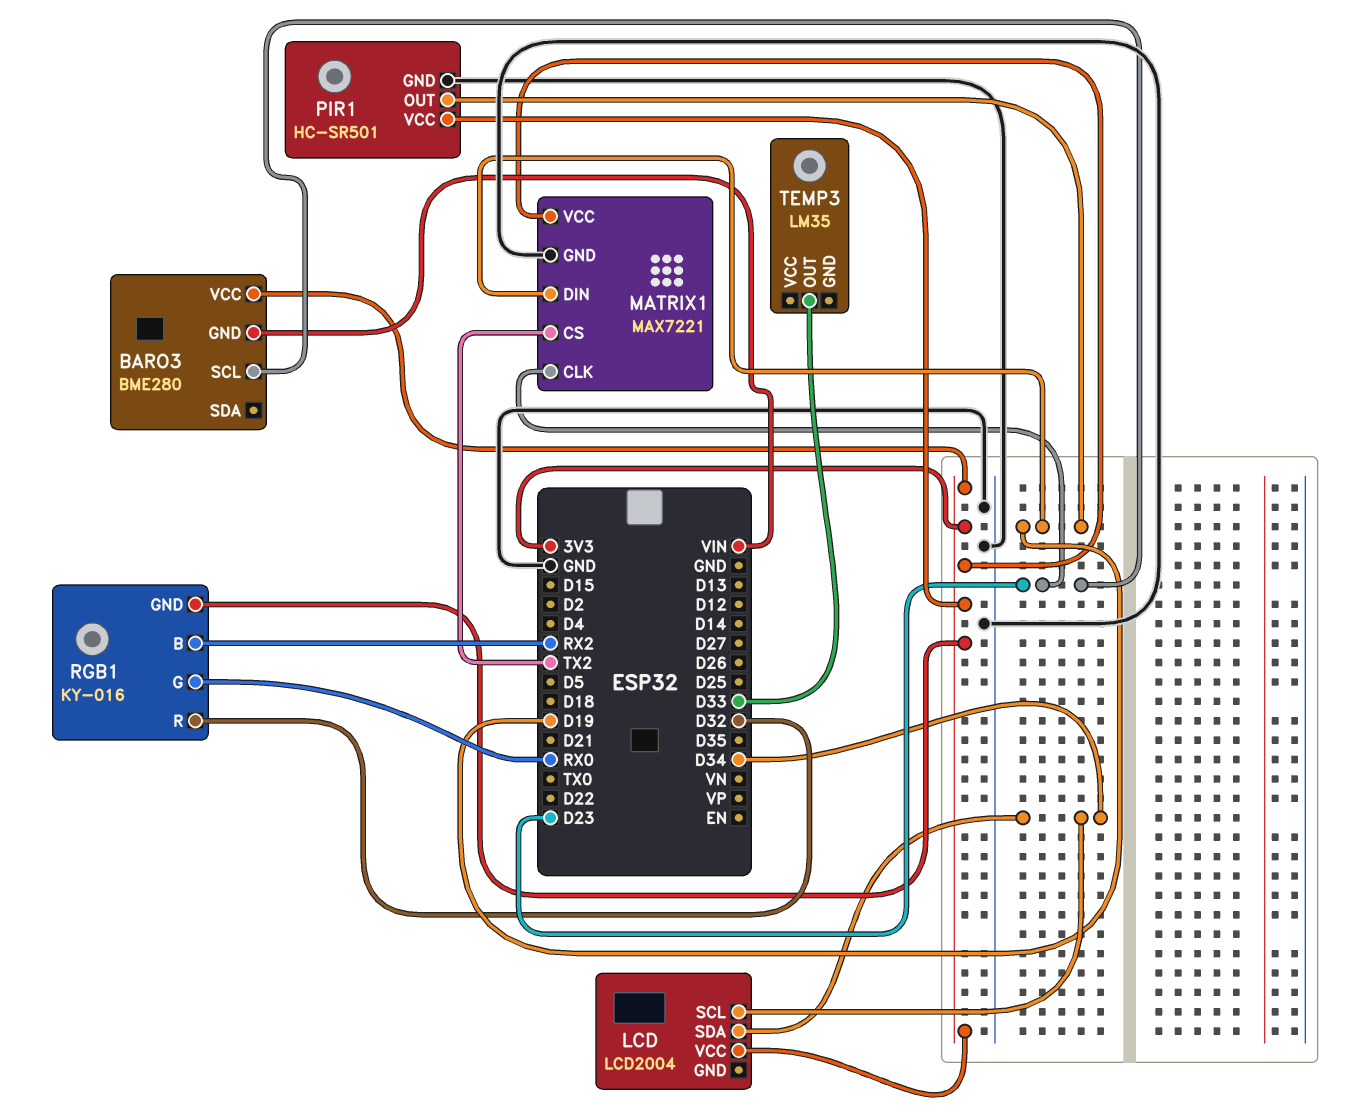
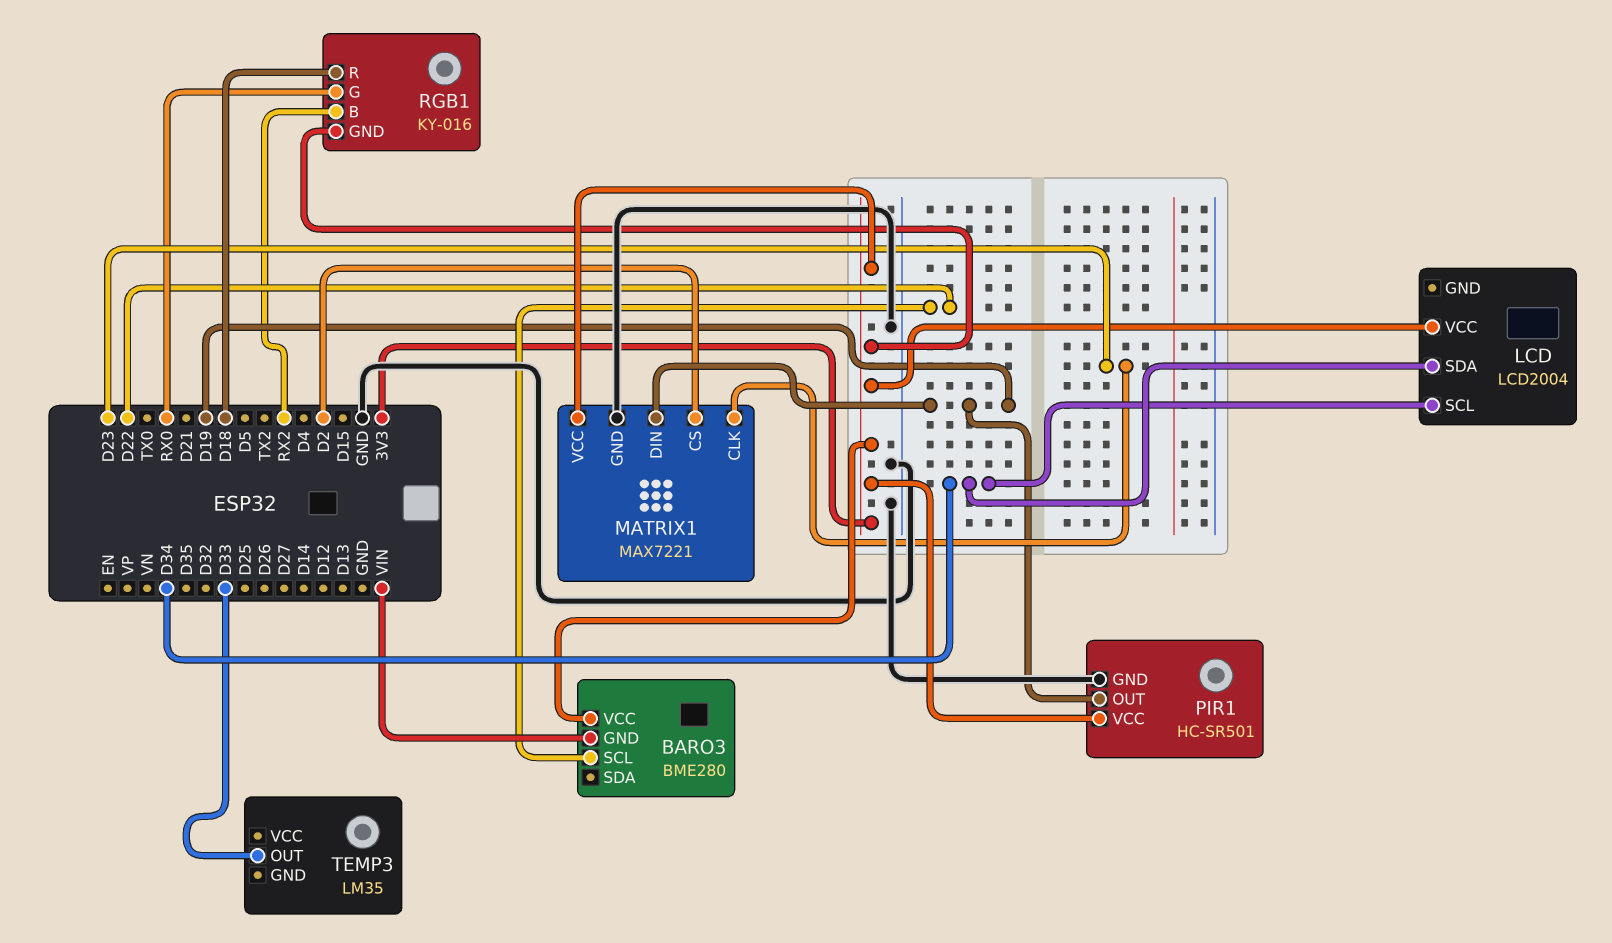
BARO3 pin SCL: D23 -> D22
MATRIX1 pin CS: TX2 -> D2
RGB1 pin R: D32 -> D18

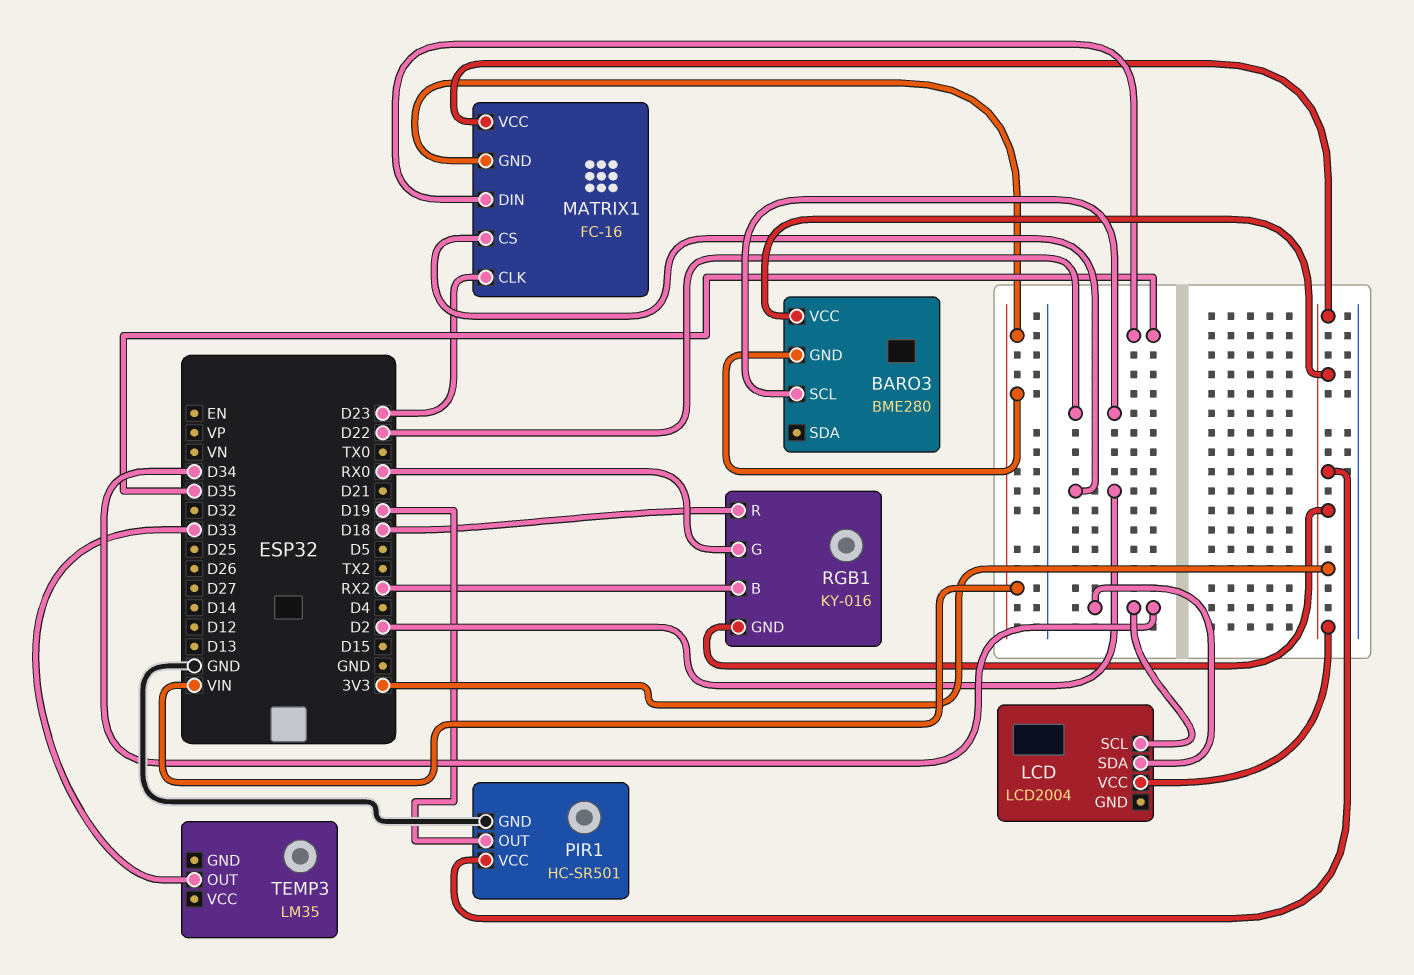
MATRIX1: MAX7221 -> FC-16
MATRIX1 pin DIN: D19 -> D35
MATRIX1 pin GND: GND -> VIN

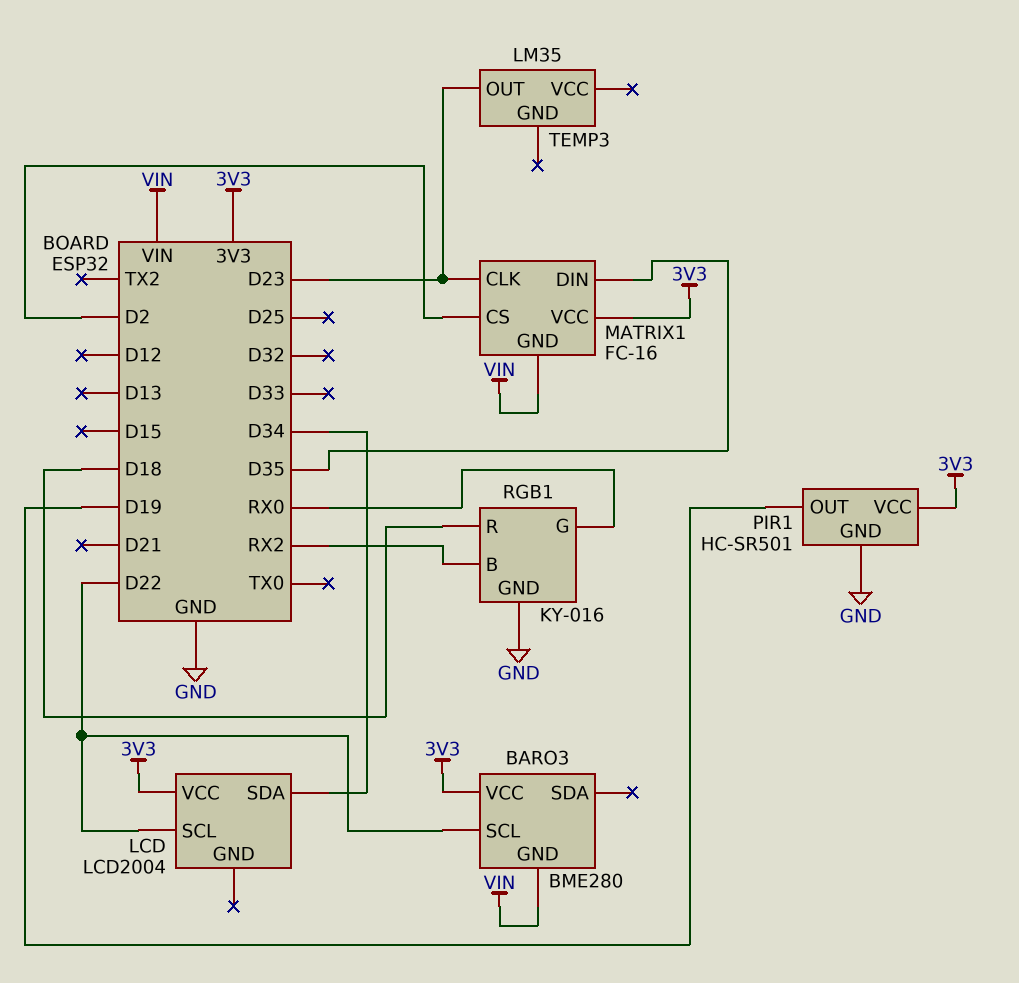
LCD pin SCL: D34 -> D22
RGB1 pin GND: 3V3 -> GND
TEMP3 pin OUT: D33 -> D23

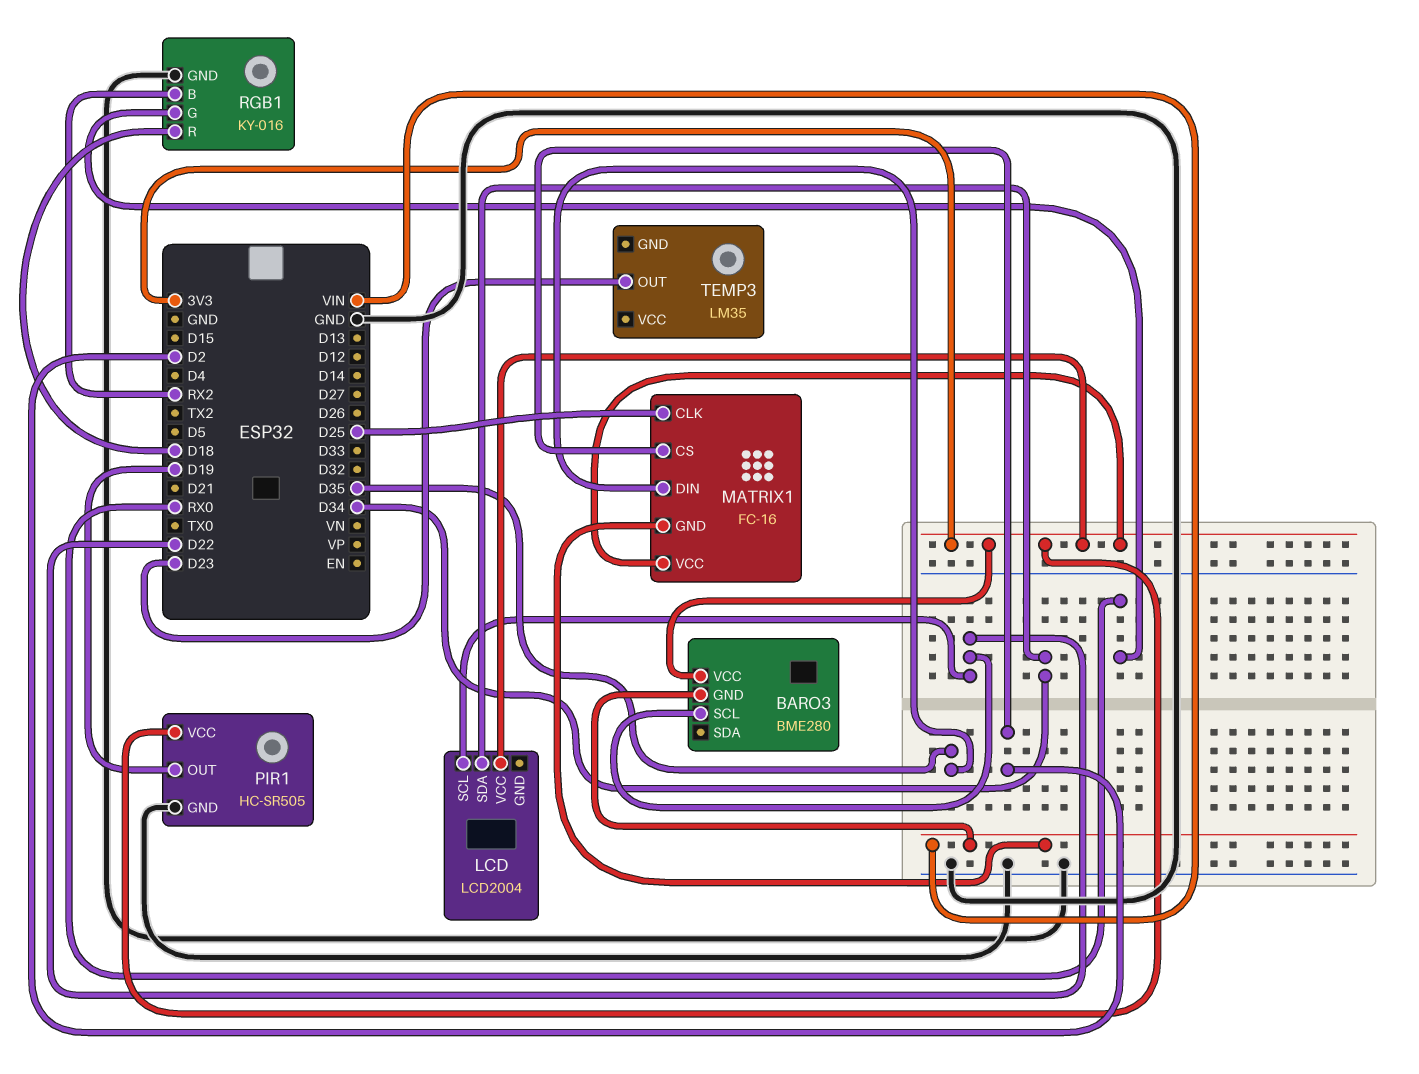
MATRIX1 pin CLK: D23 -> D25
PIR1: HC-SR501 -> HC-SR505

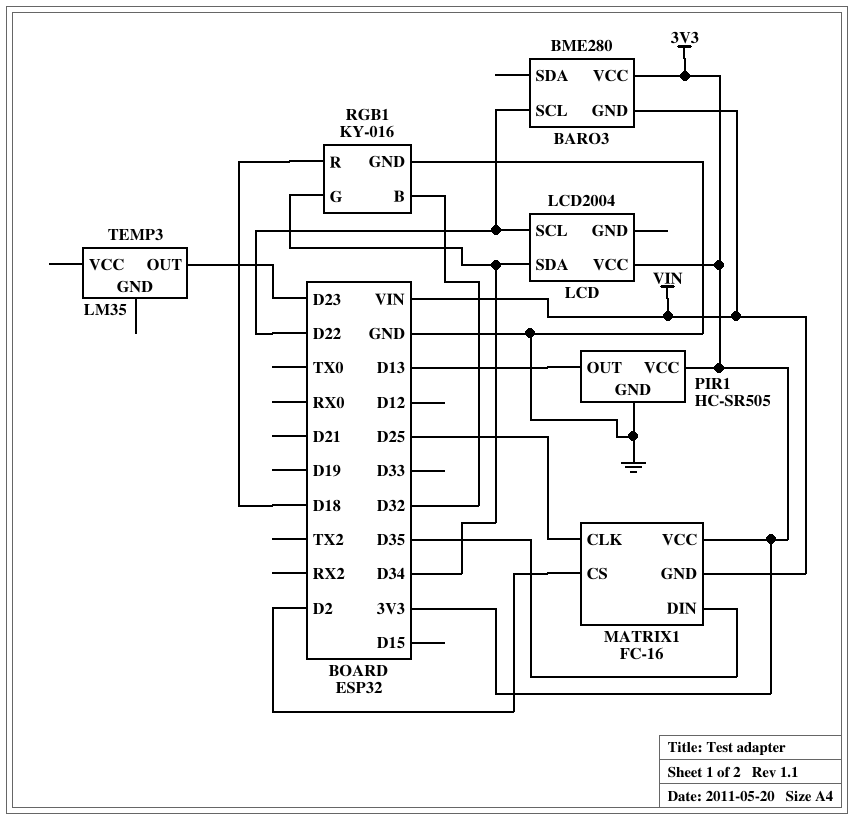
PIR1 pin OUT: D19 -> D13
RGB1 pin B: RX2 -> D32
RGB1 pin G: RX0 -> D34

